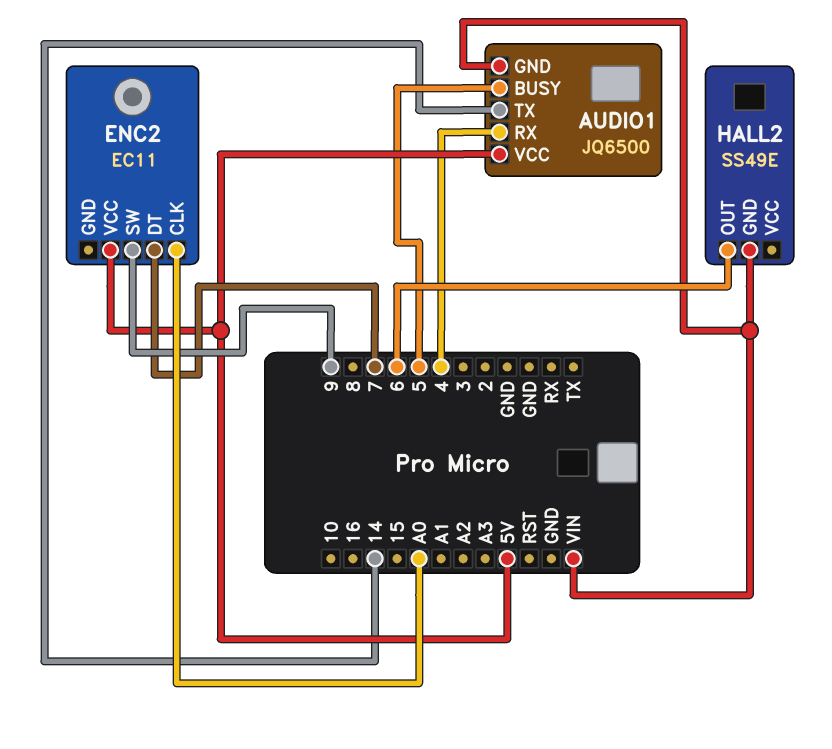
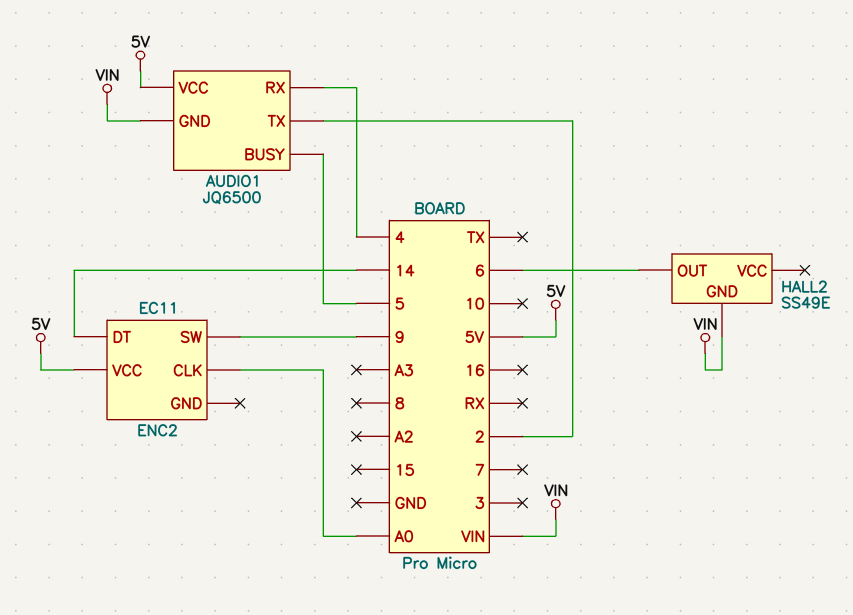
AUDIO1 pin TX: 14 -> 2
ENC2 pin DT: 7 -> 14

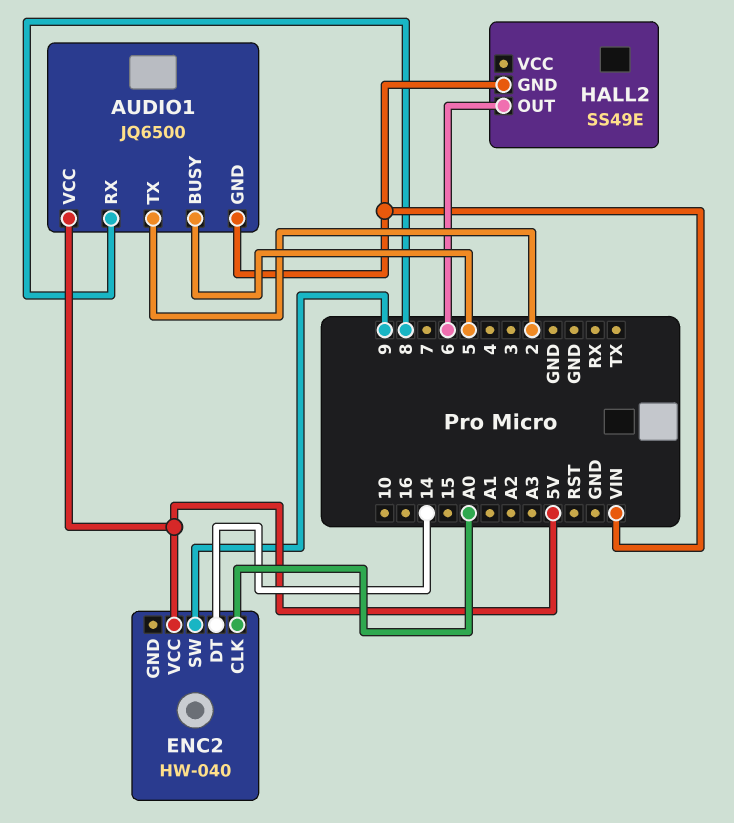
AUDIO1 pin RX: 4 -> 8
ENC2: EC11 -> HW-040

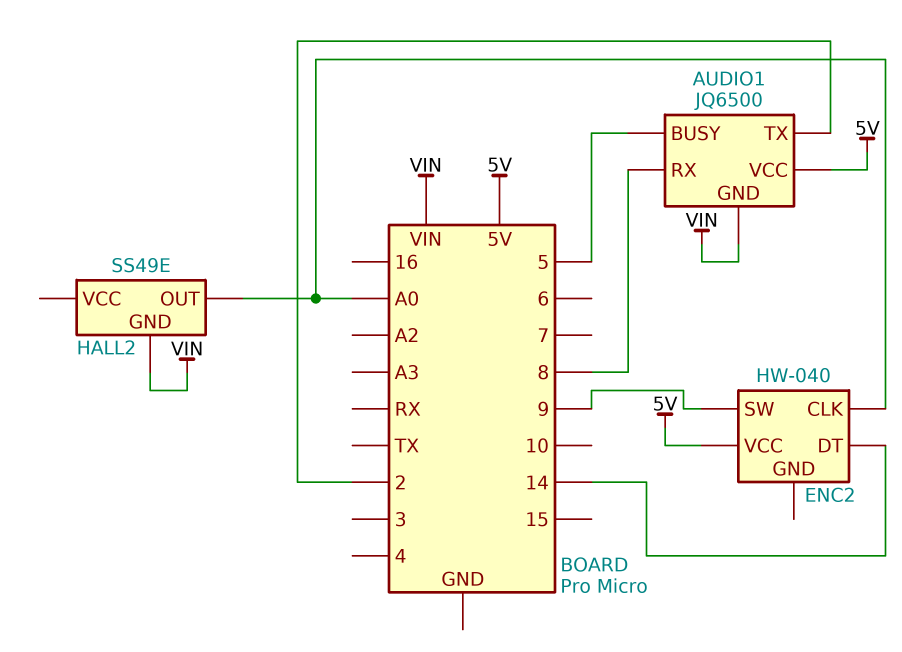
HALL2 pin OUT: 6 -> A0

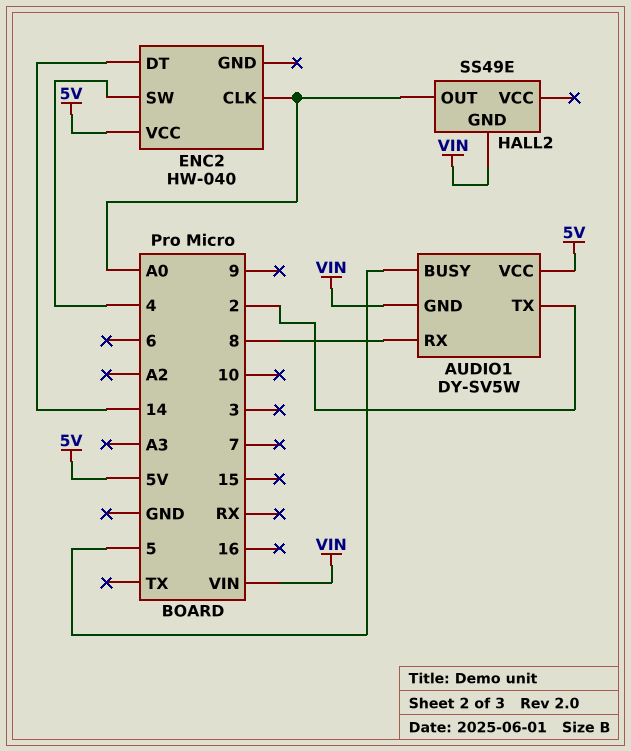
AUDIO1: JQ6500 -> DY-SV5W
ENC2 pin SW: 9 -> 4

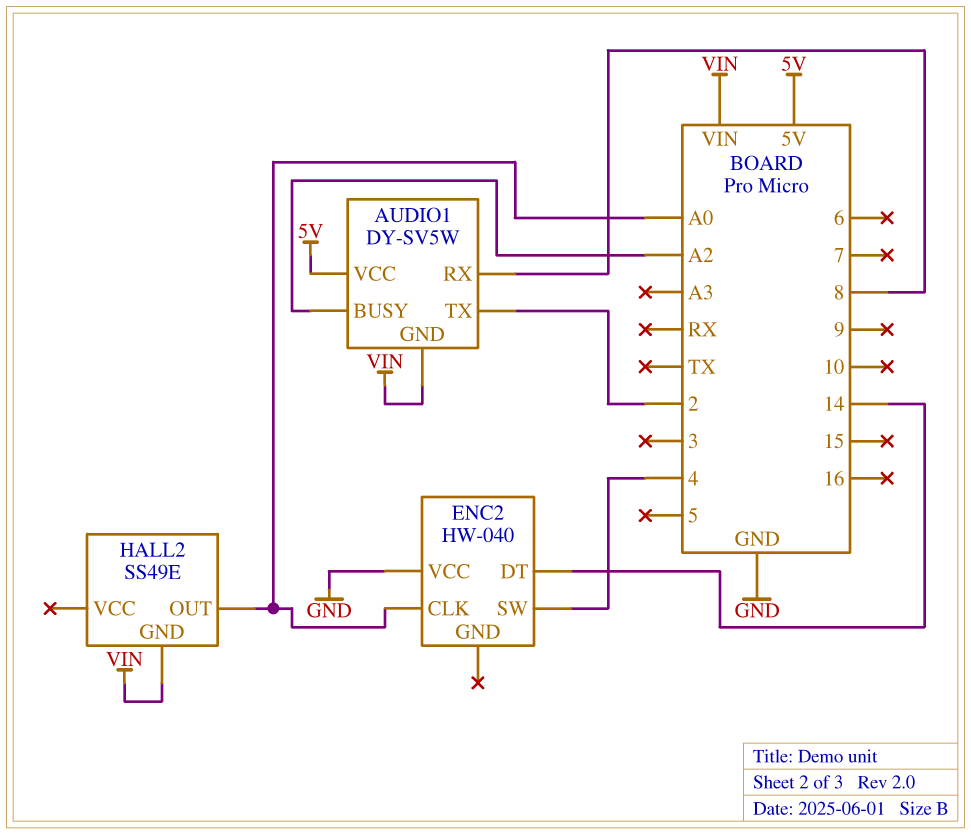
AUDIO1 pin BUSY: 5 -> A2
ENC2 pin VCC: 5V -> GND

